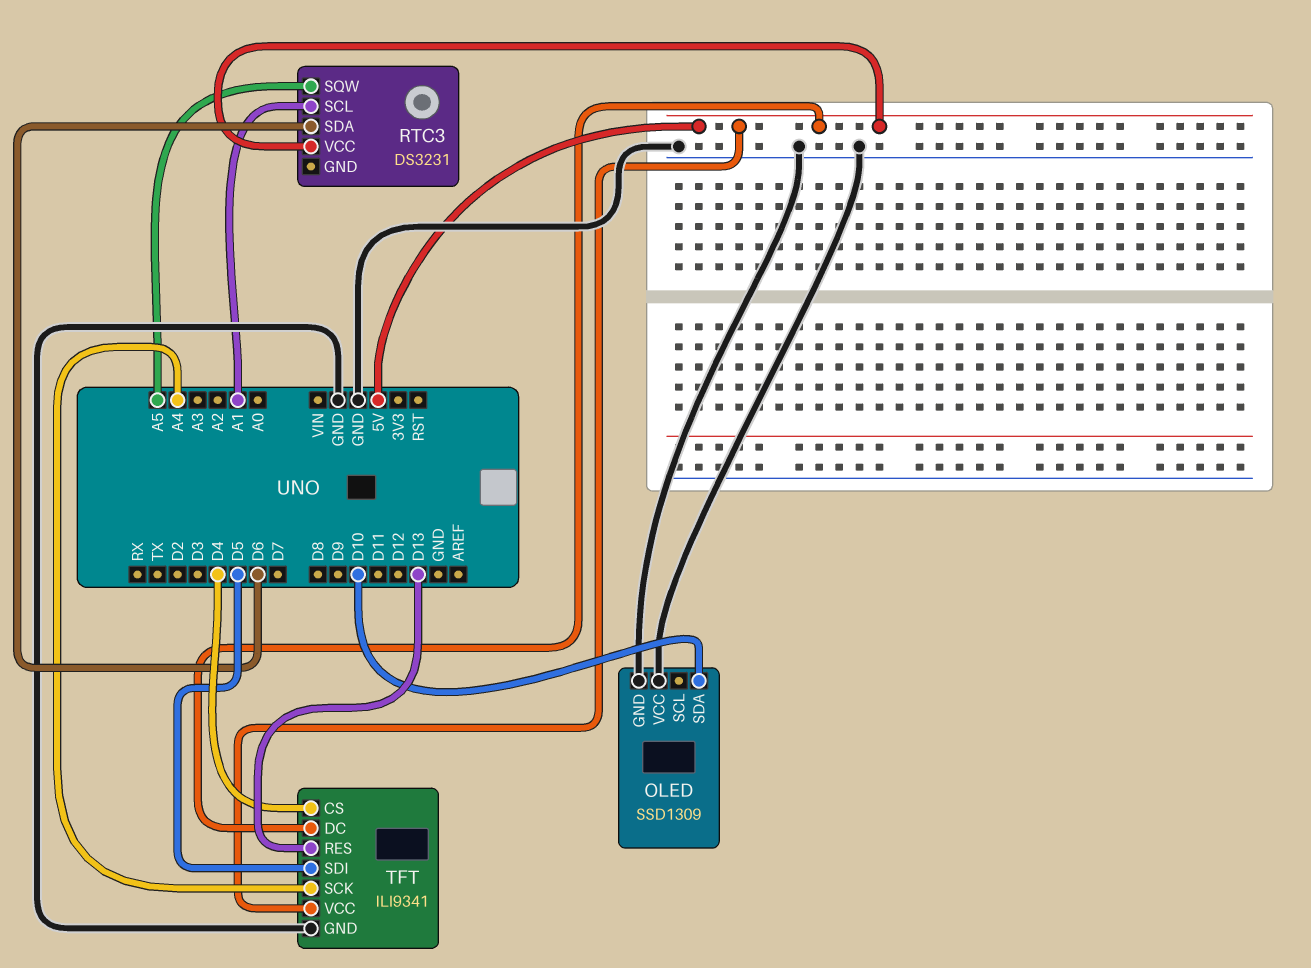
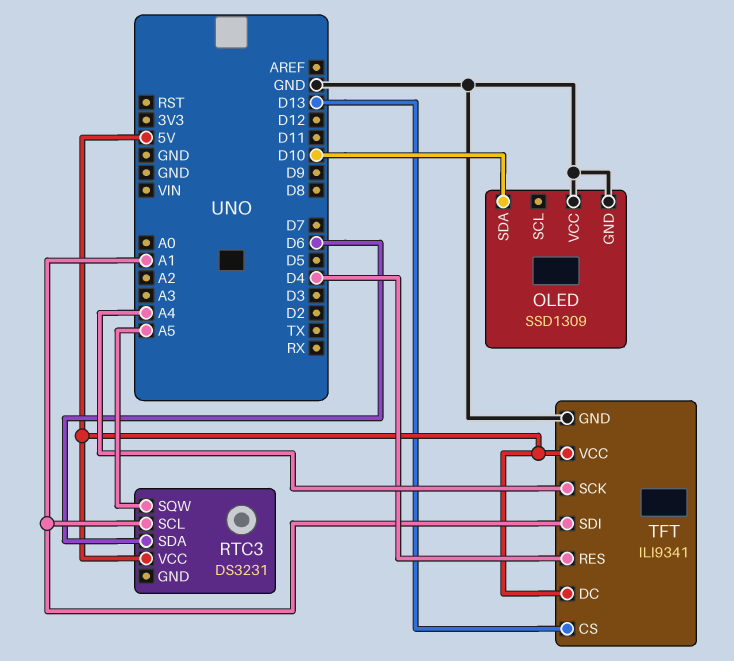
TFT pin CS: D4 -> D13
TFT pin RES: D13 -> D4
TFT pin SDI: D5 -> A1

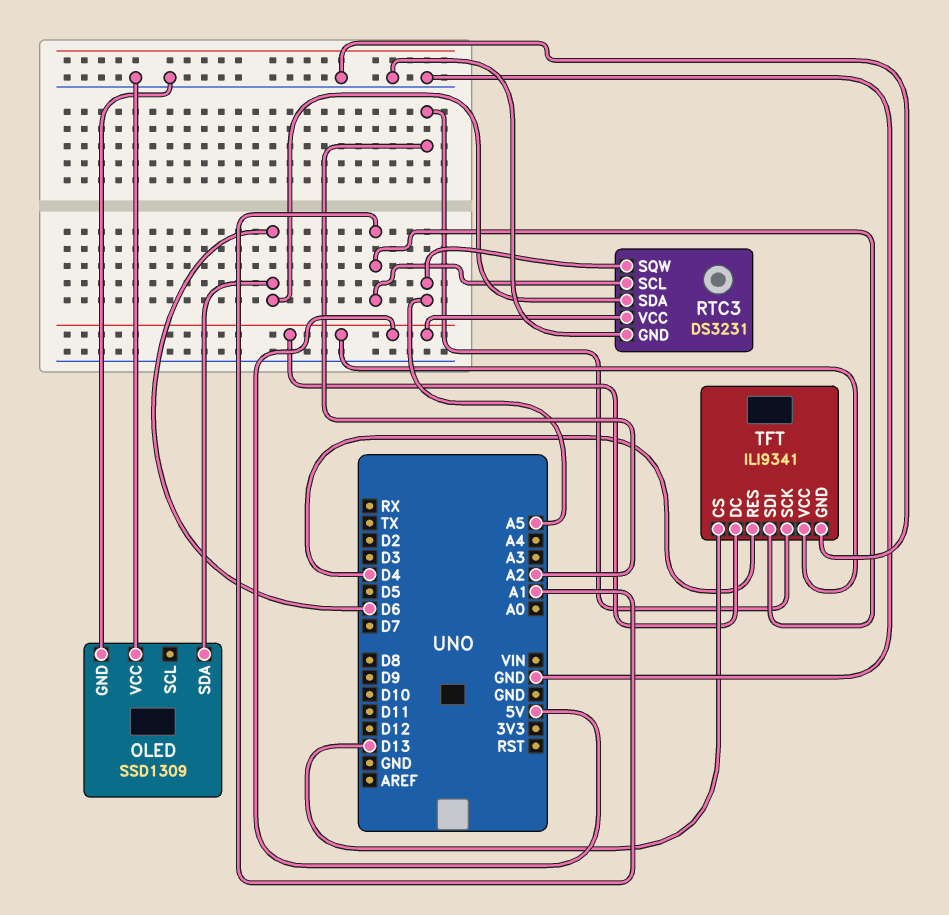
OLED pin SDA: D10 -> D6
RTC3 pin GND: none -> GND
TFT pin SCK: A4 -> A2

